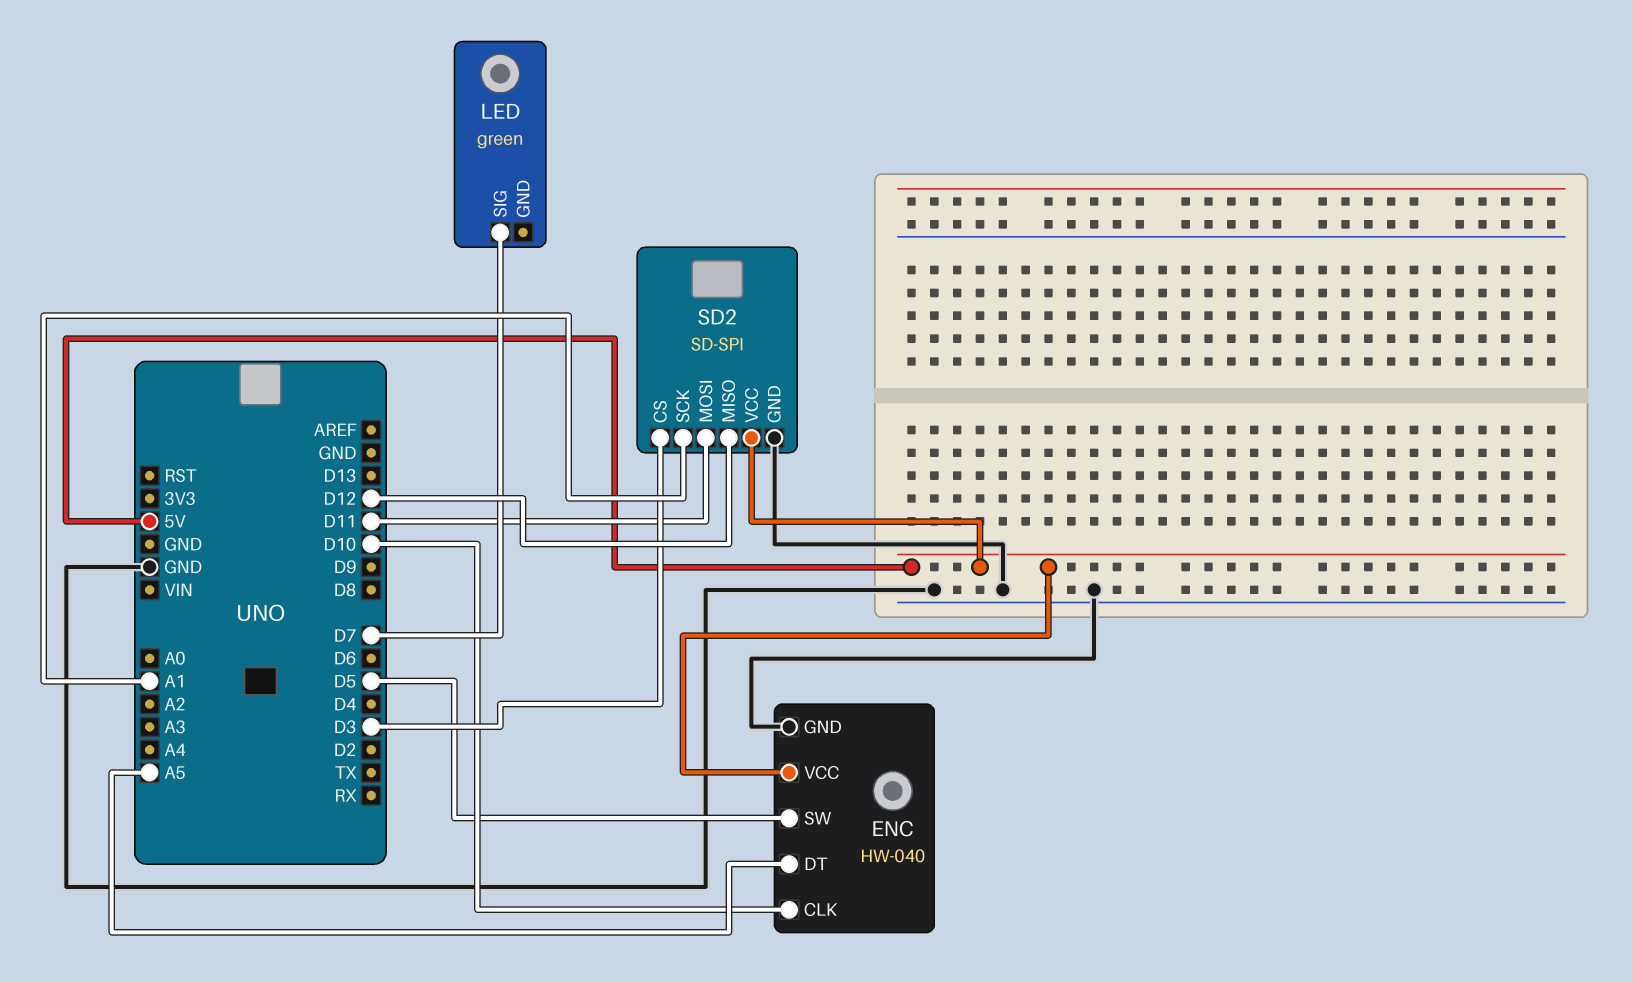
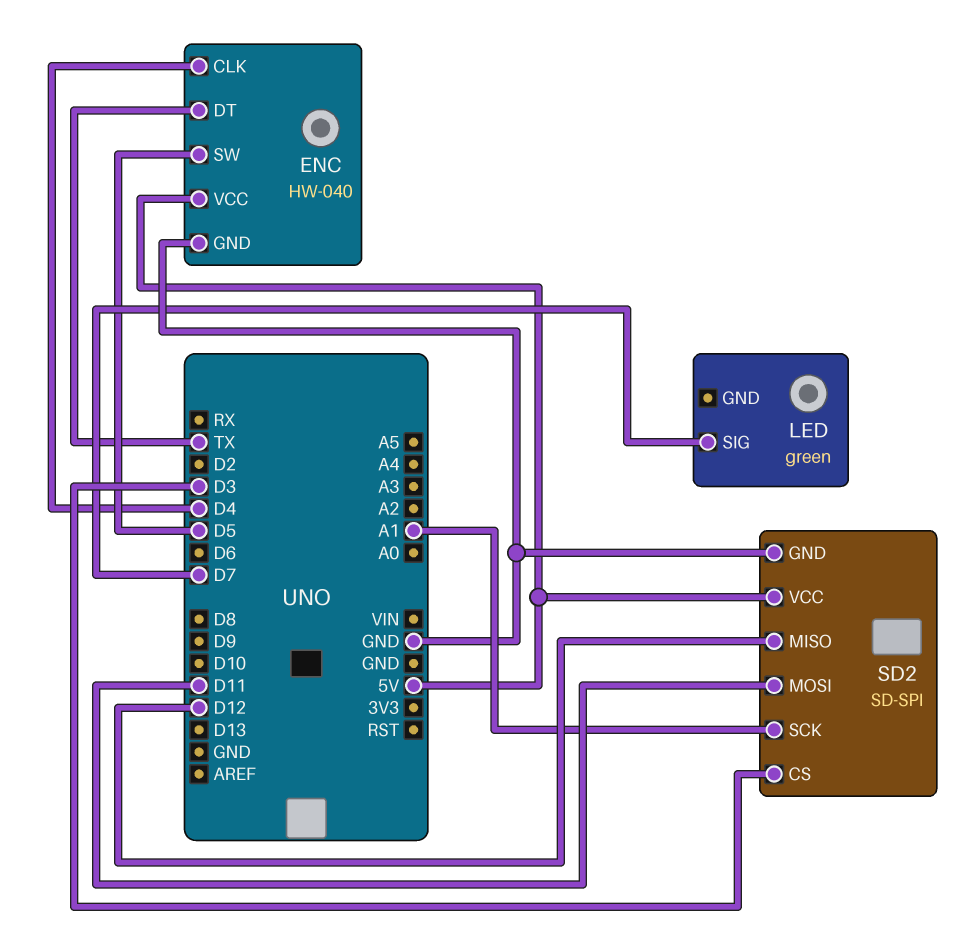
ENC pin CLK: D10 -> D4
ENC pin DT: A5 -> TX

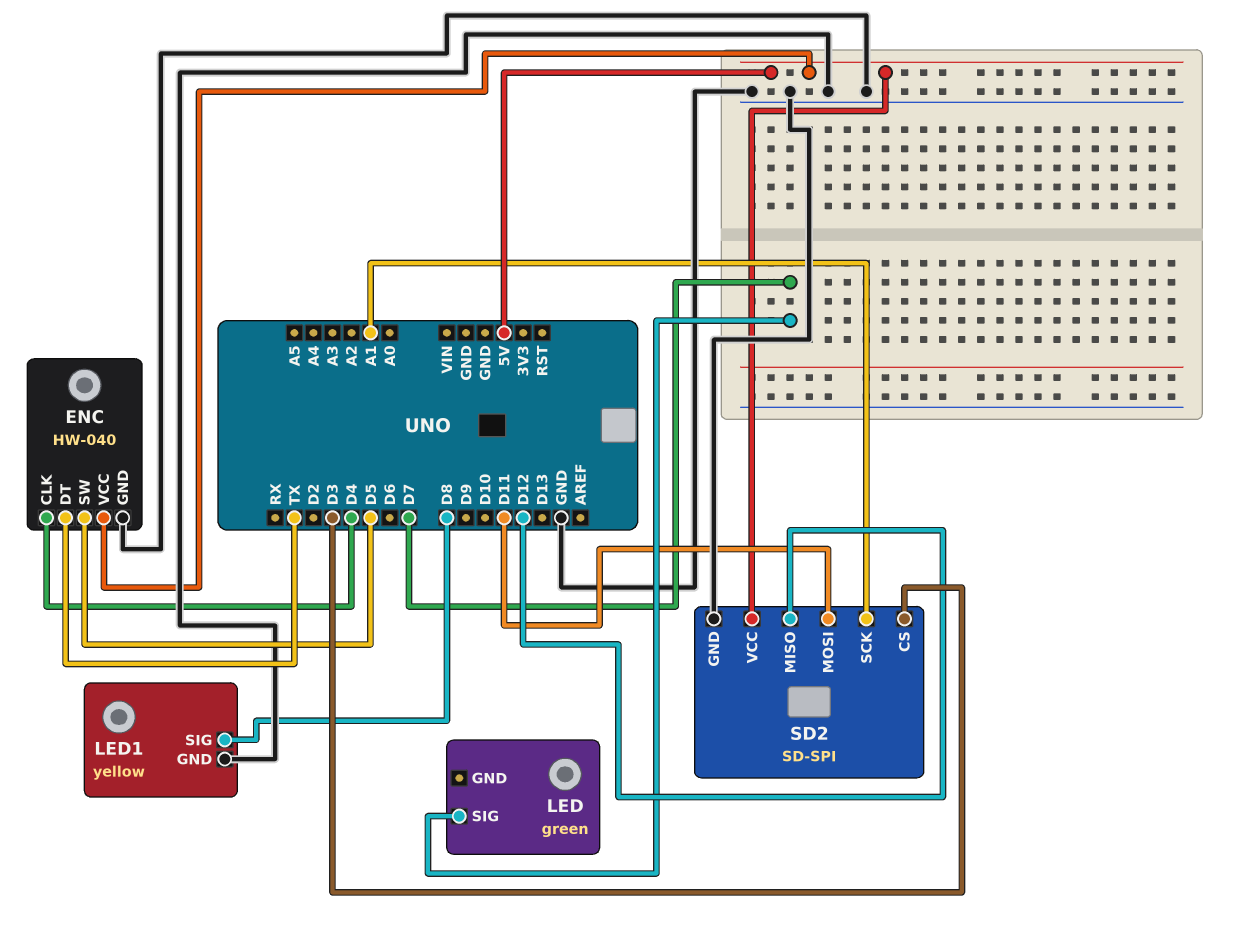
LED1: none -> yellow
LED1 pin GND: none -> GND
LED1 pin SIG: none -> D8

